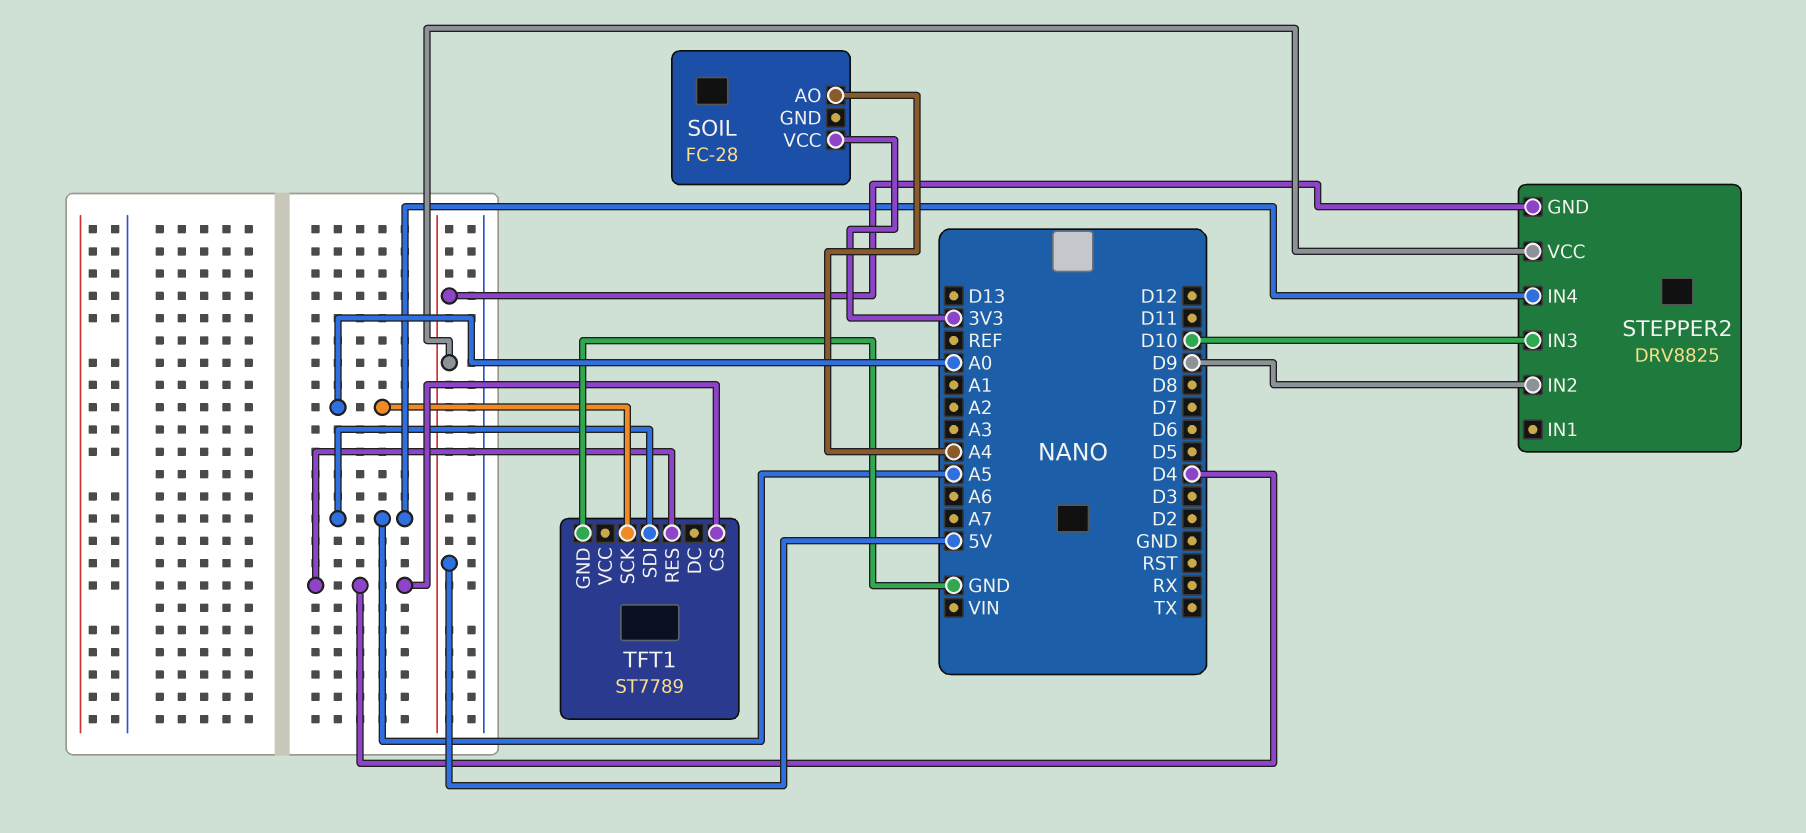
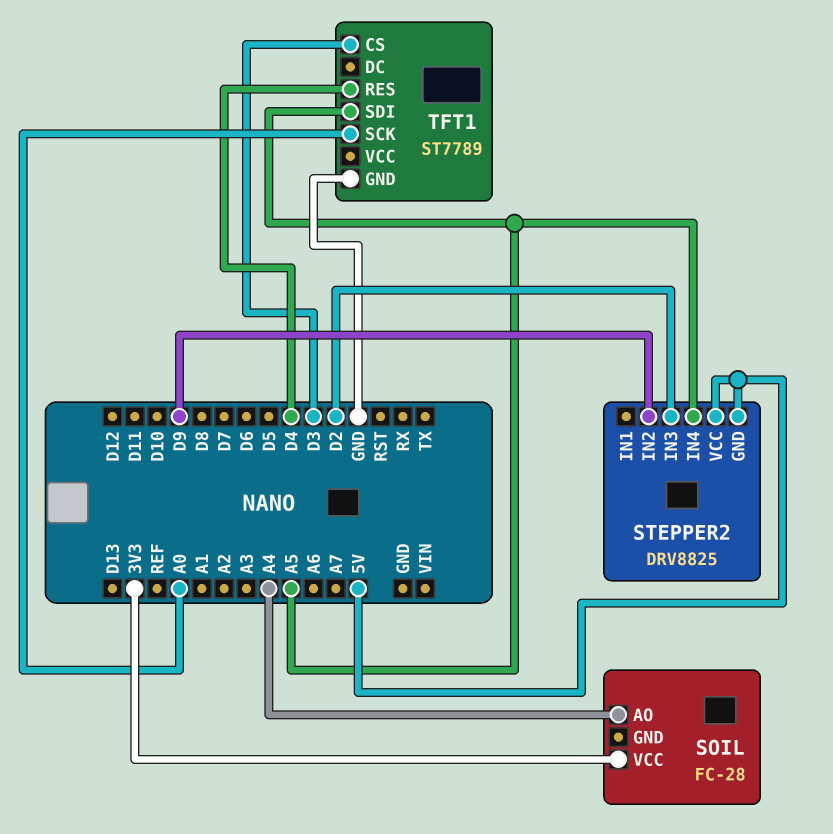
STEPPER2 pin IN3: D10 -> D2
TFT1 pin CS: D4 -> D3

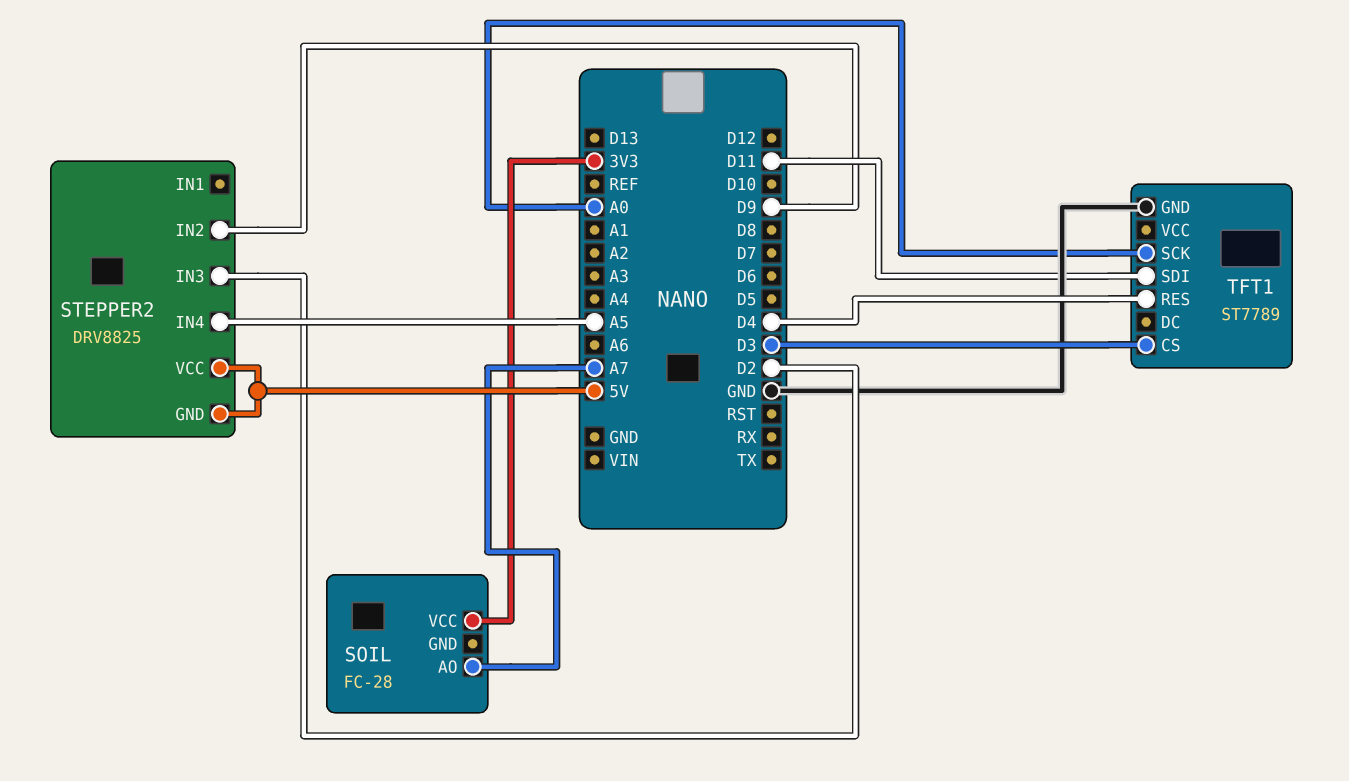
SOIL pin AO: A4 -> A7
TFT1 pin SDI: A5 -> D11

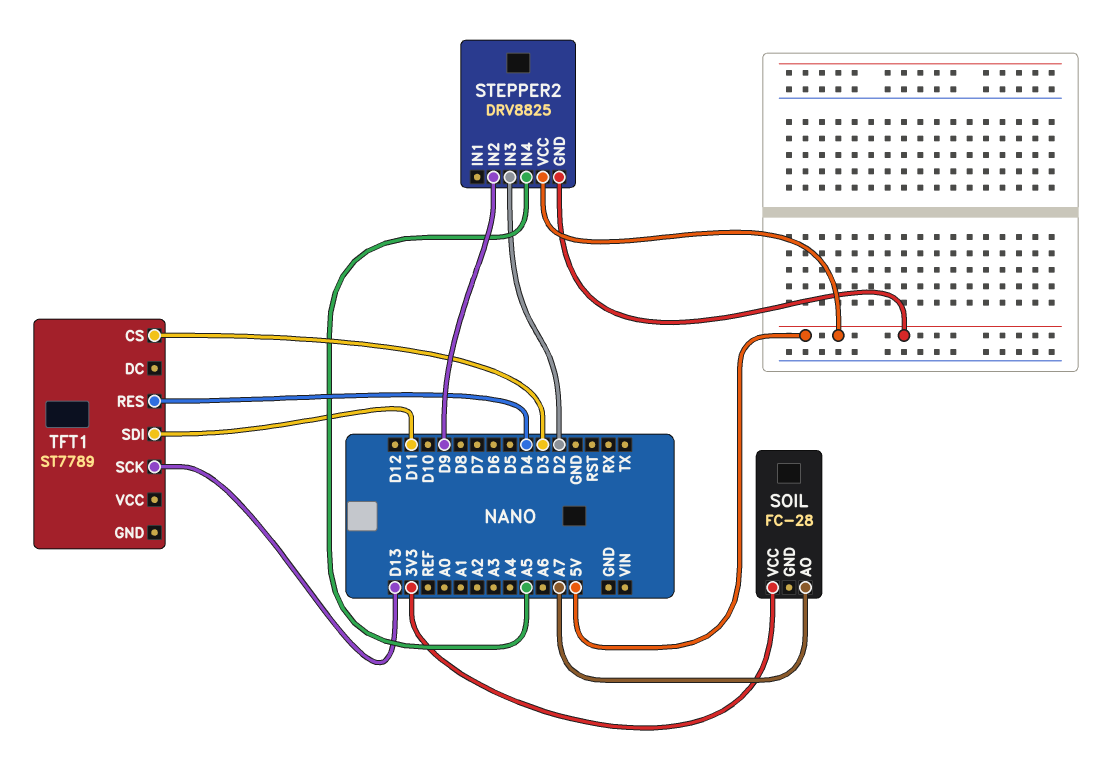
TFT1 pin GND: GND -> none
TFT1 pin SCK: A0 -> D13

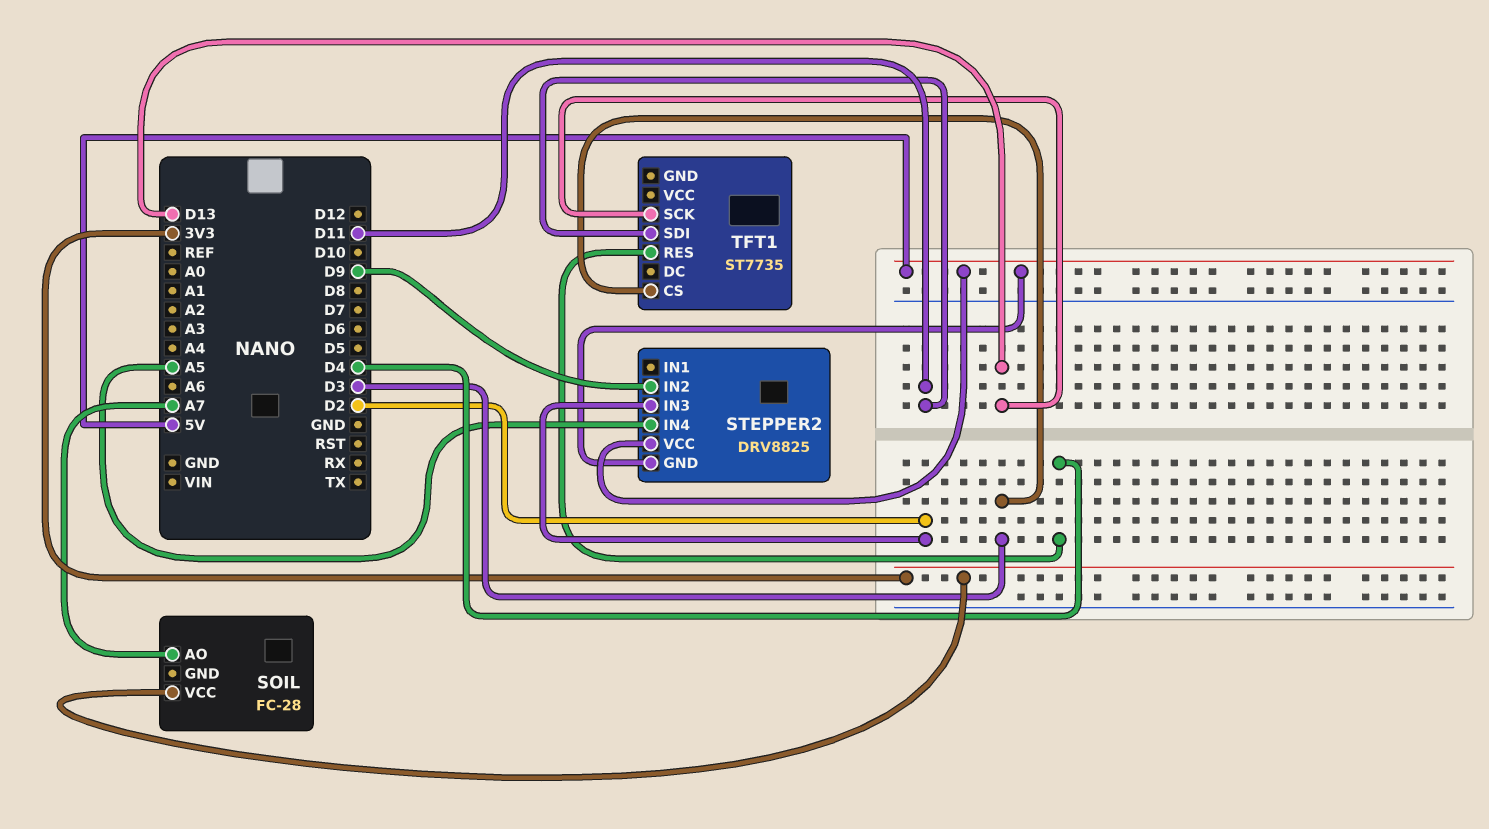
TFT1: ST7789 -> ST7735

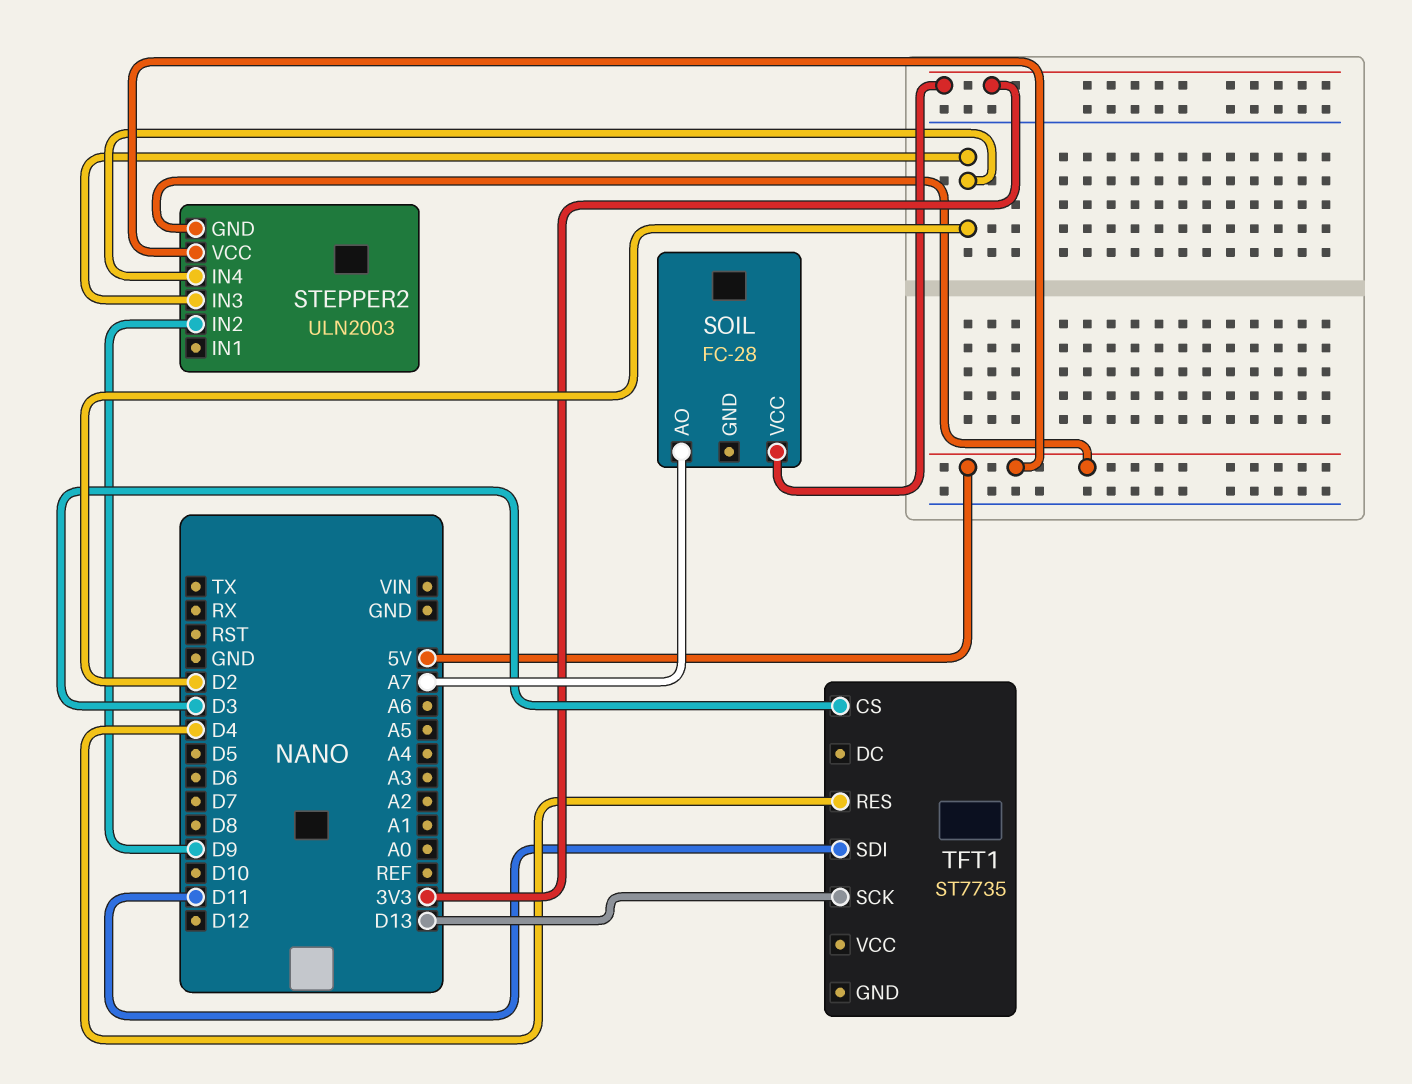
STEPPER2: DRV8825 -> ULN2003
STEPPER2 pin IN4: A5 -> D2

